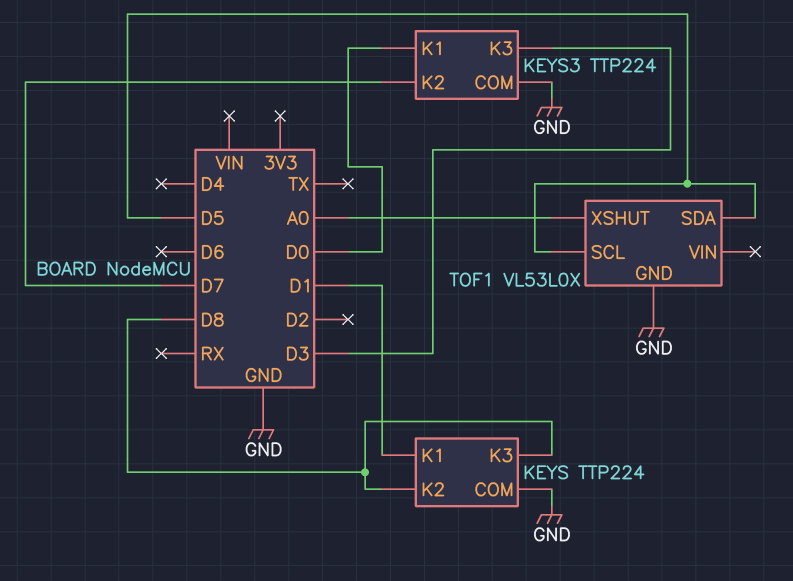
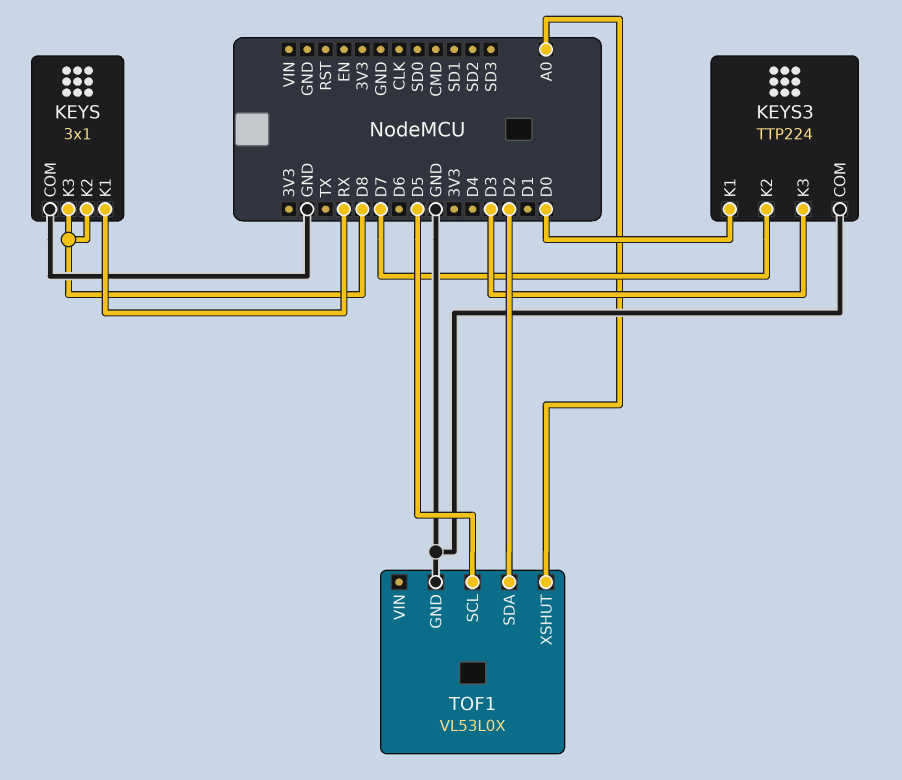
KEYS: TTP224 -> 3x1
KEYS pin K1: D1 -> RX
TOF1 pin SDA: D5 -> D2

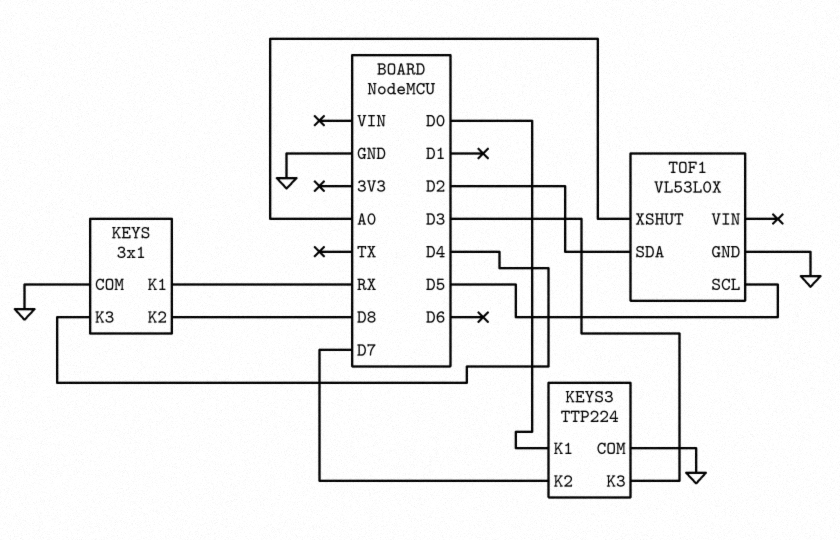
KEYS pin K3: D8 -> D4

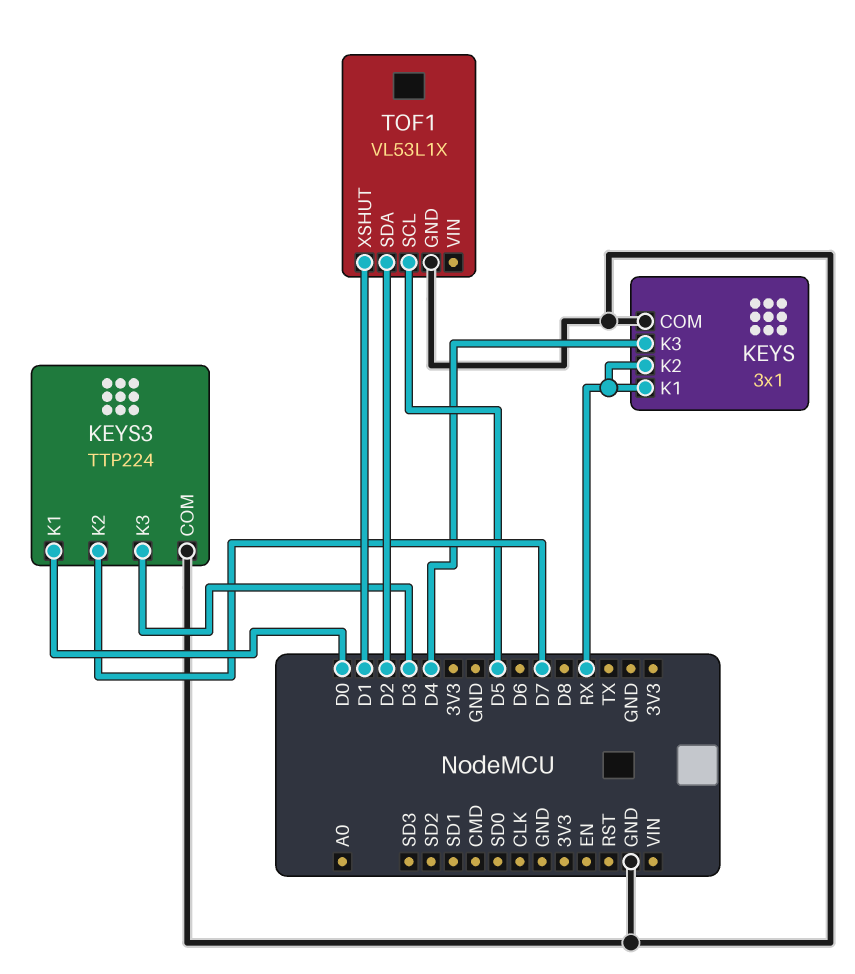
KEYS pin K2: D8 -> RX
TOF1: VL53L0X -> VL53L1X
TOF1 pin XSHUT: A0 -> D1

